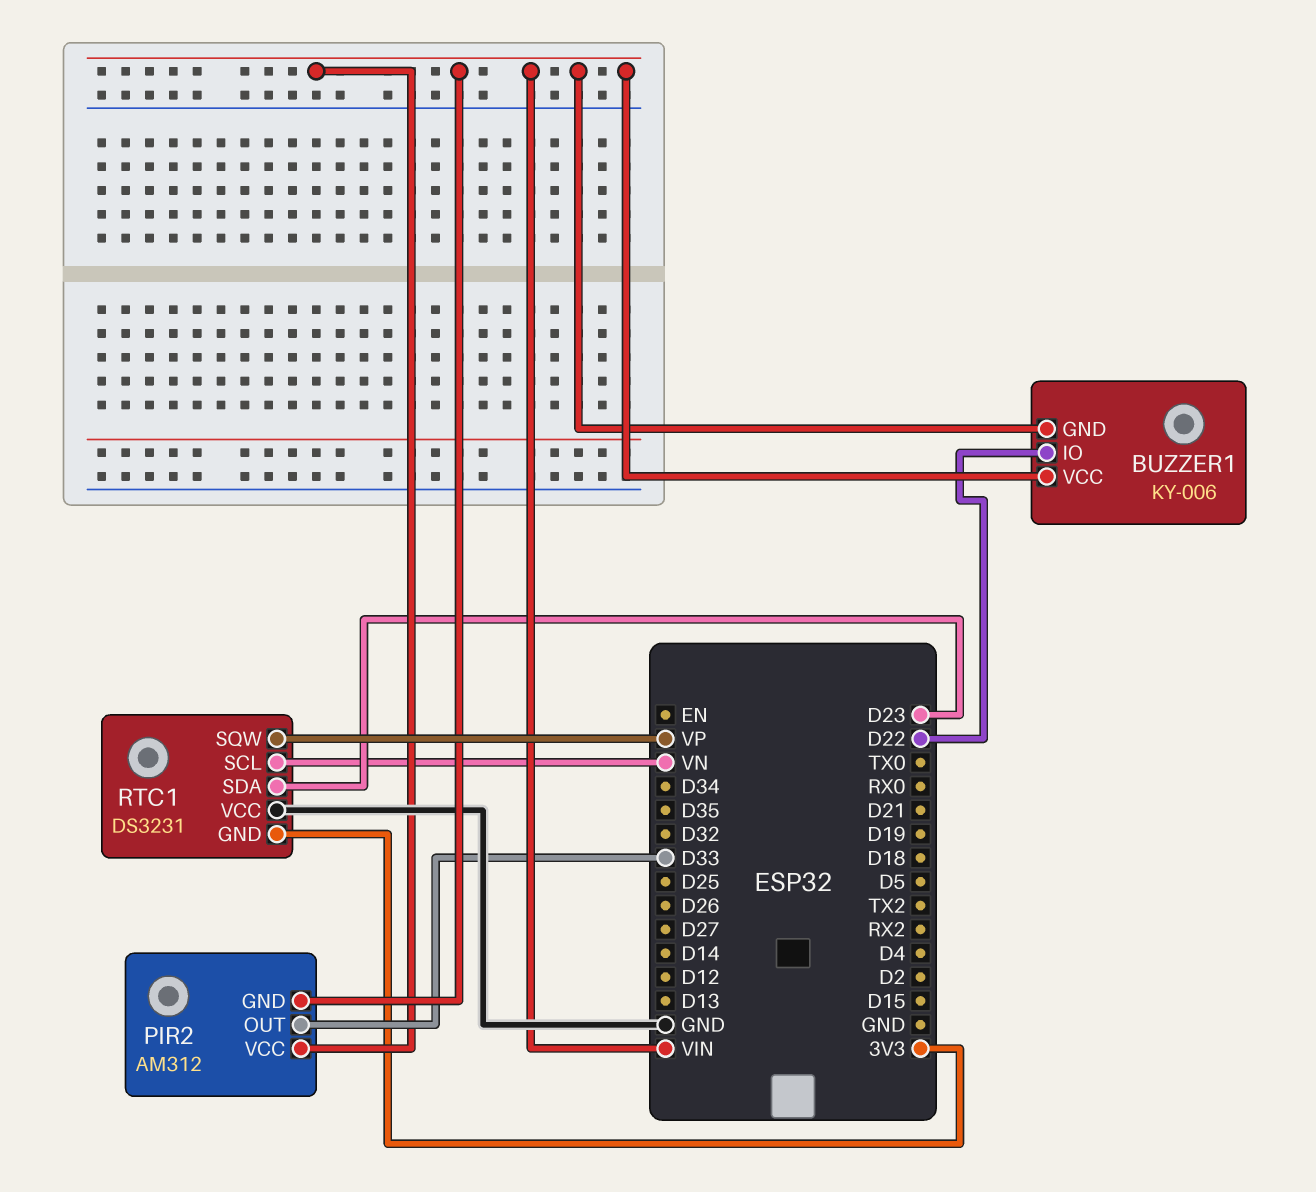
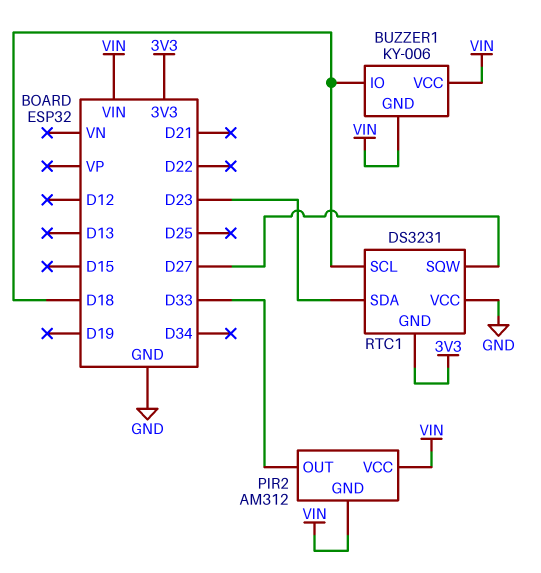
BUZZER1 pin IO: D22 -> D18
RTC1 pin SCL: VN -> D18
RTC1 pin SQW: VP -> D27

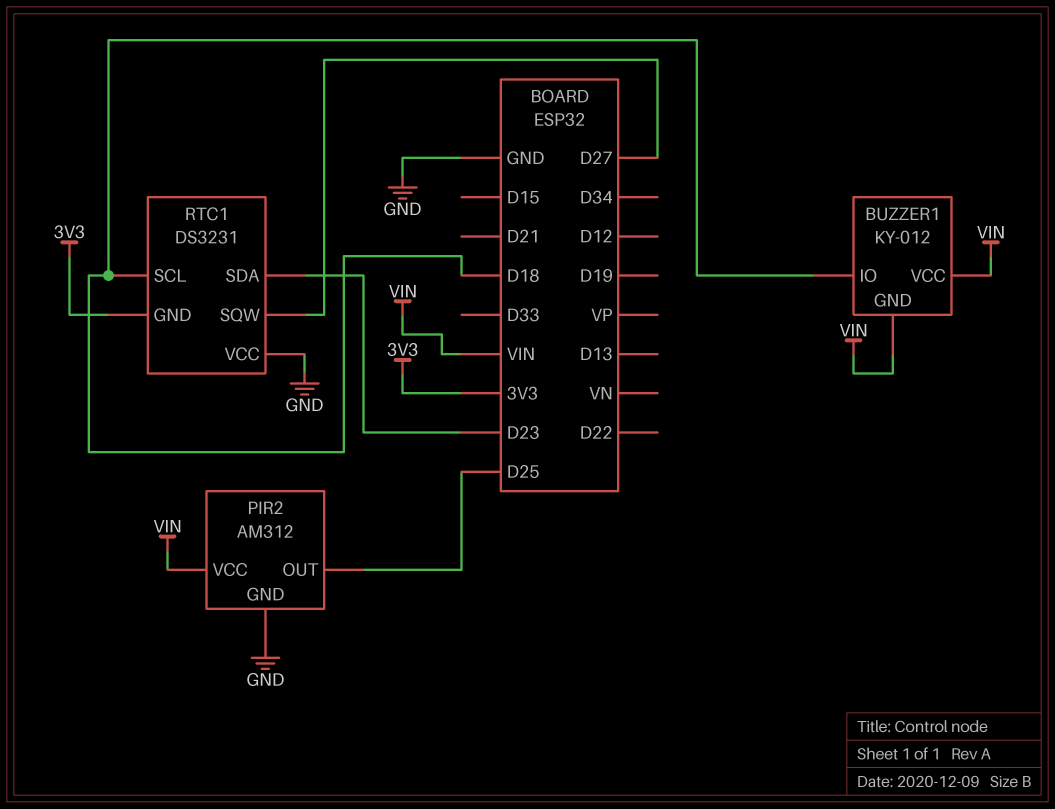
BUZZER1: KY-006 -> KY-012
PIR2 pin GND: VIN -> GND
PIR2 pin OUT: D33 -> D25

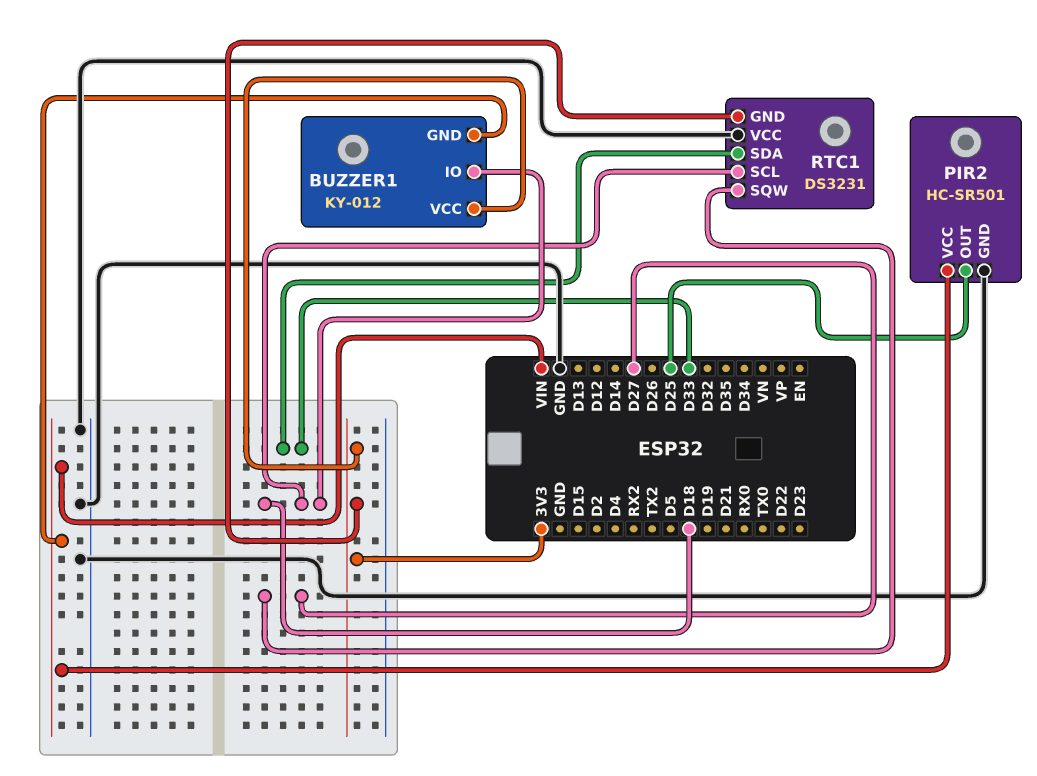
BUZZER1 pin VCC: VIN -> 3V3
PIR2: AM312 -> HC-SR501
RTC1 pin SDA: D23 -> D33

